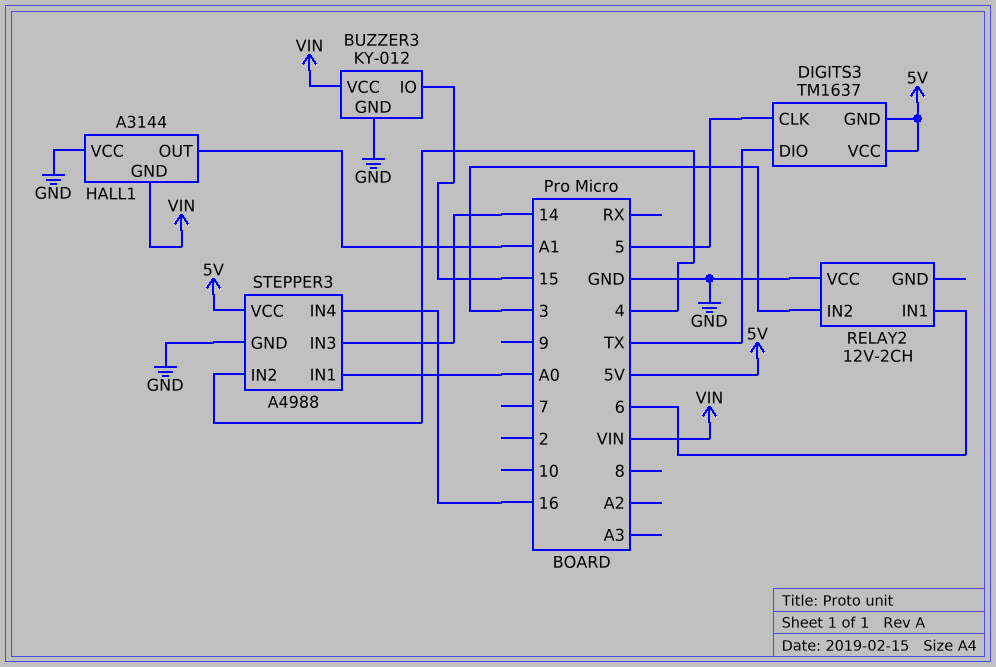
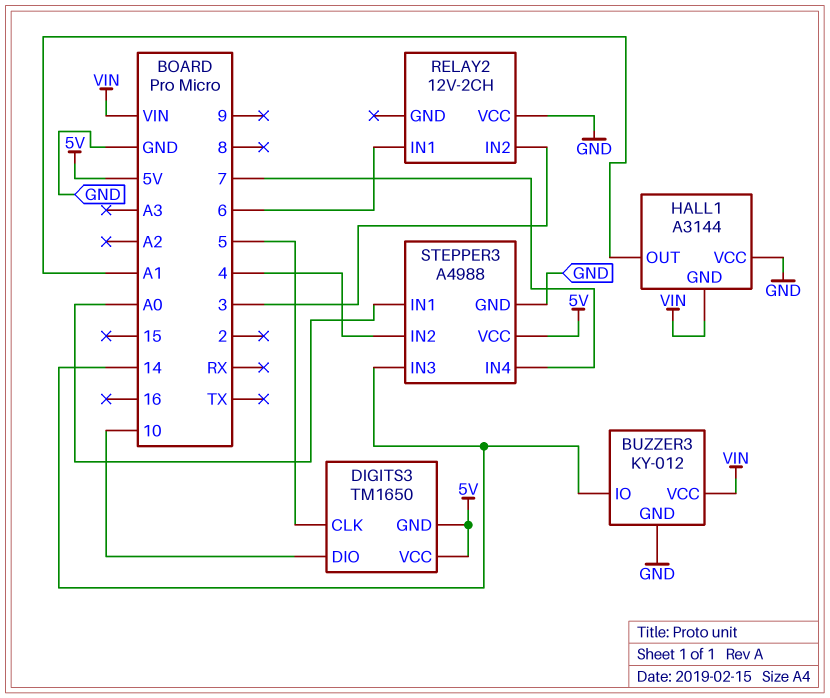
BUZZER3 pin IO: 15 -> 14
DIGITS3: TM1637 -> TM1650
DIGITS3 pin DIO: TX -> 10
STEPPER3 pin IN4: 16 -> 7

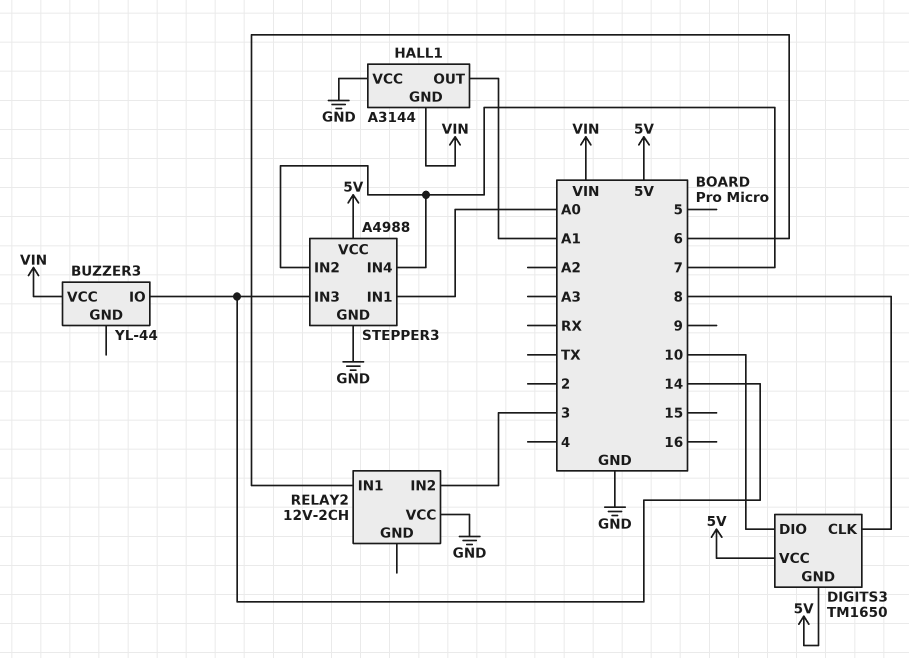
BUZZER3: KY-012 -> YL-44
BUZZER3 pin GND: GND -> none
DIGITS3 pin CLK: 5 -> 8
STEPPER3 pin IN2: 4 -> 7

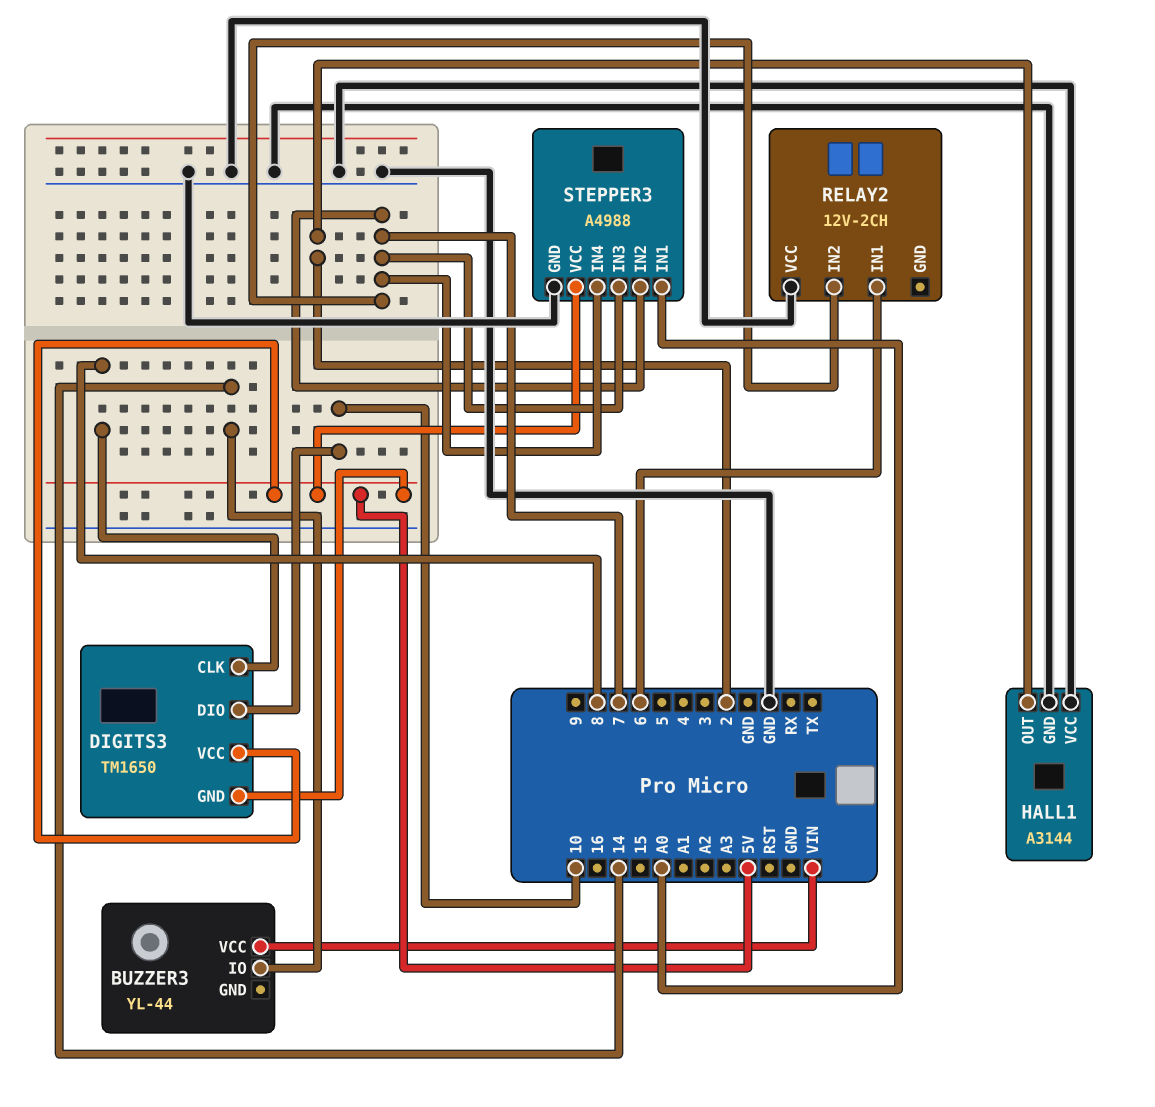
HALL1 pin GND: VIN -> GND
HALL1 pin OUT: A1 -> 2
RELAY2 pin IN2: 3 -> 7
STEPPER3 pin IN3: 14 -> 7

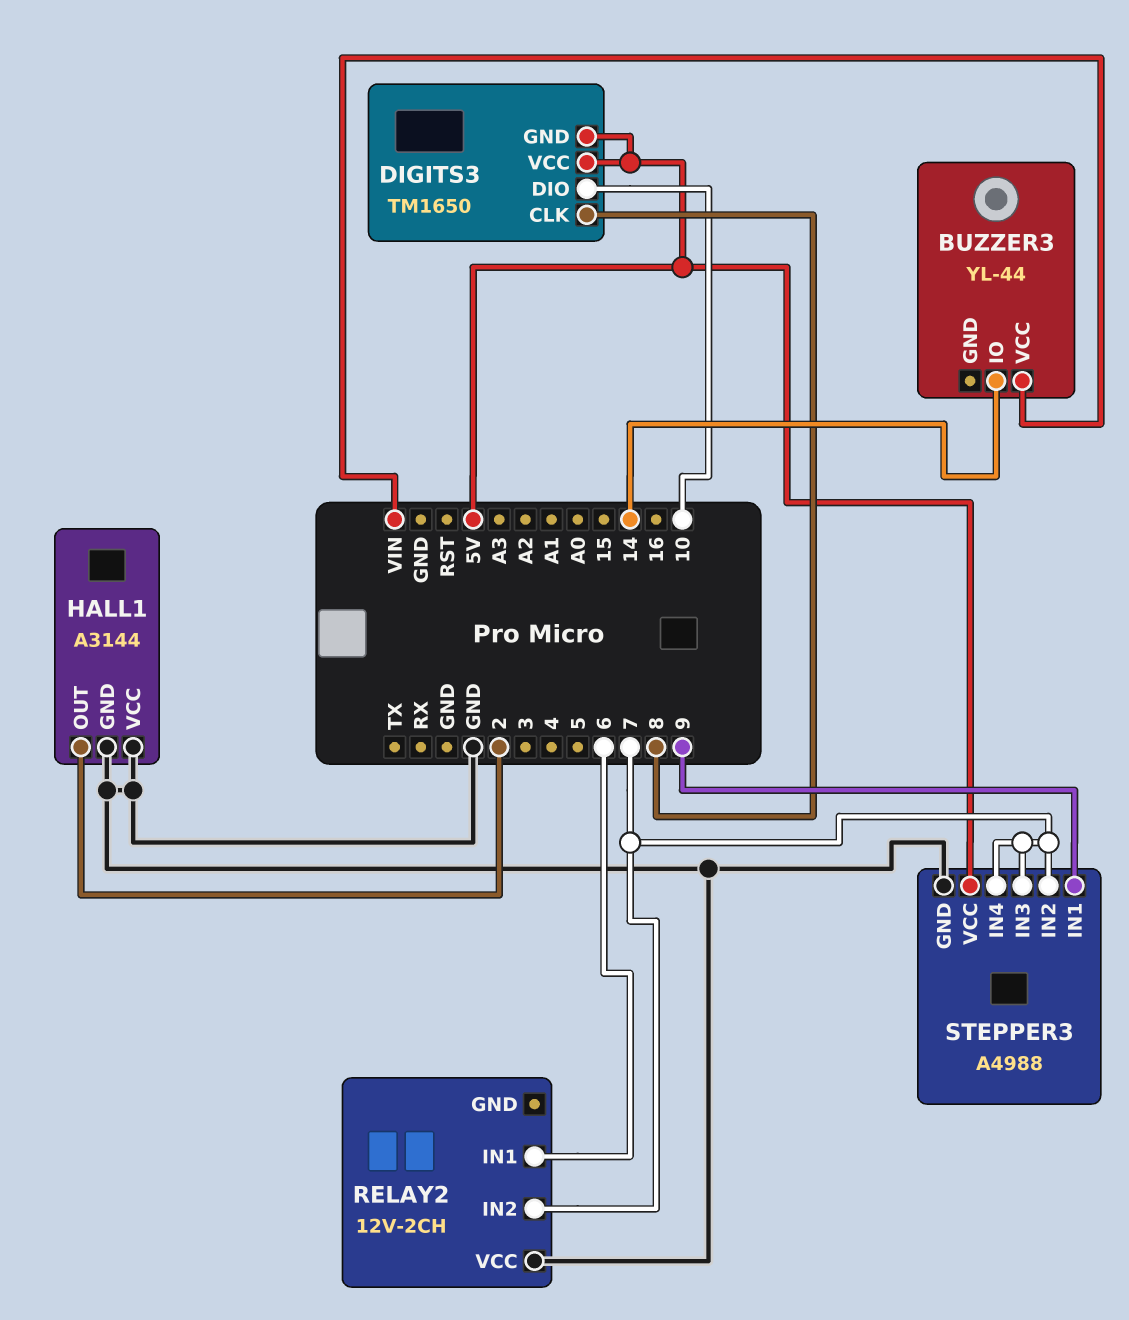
STEPPER3 pin IN1: A0 -> 9

